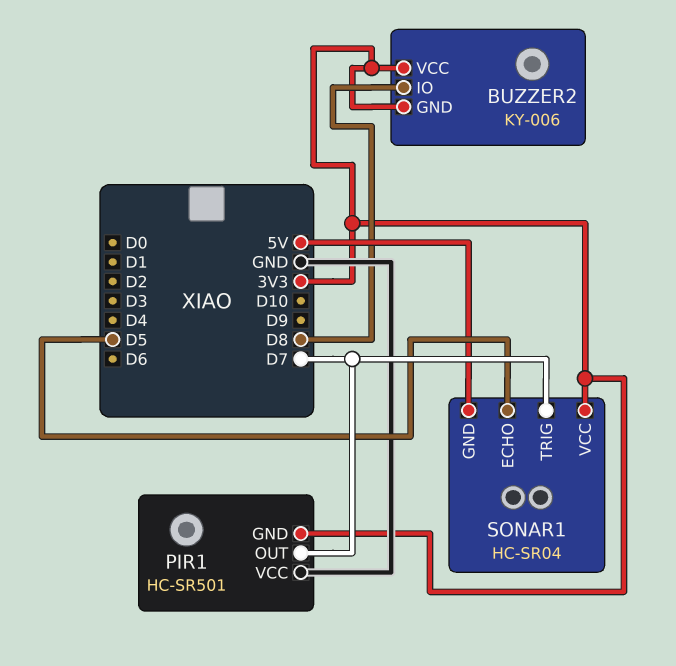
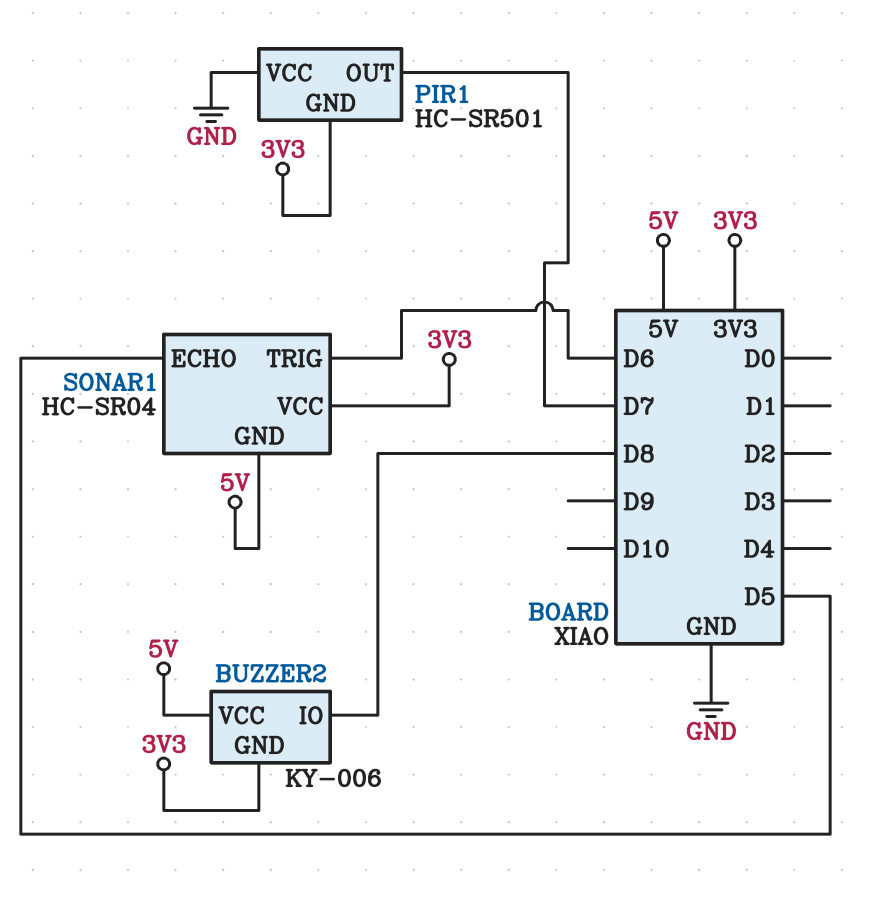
BUZZER2 pin VCC: 3V3 -> 5V
SONAR1 pin TRIG: D7 -> D6

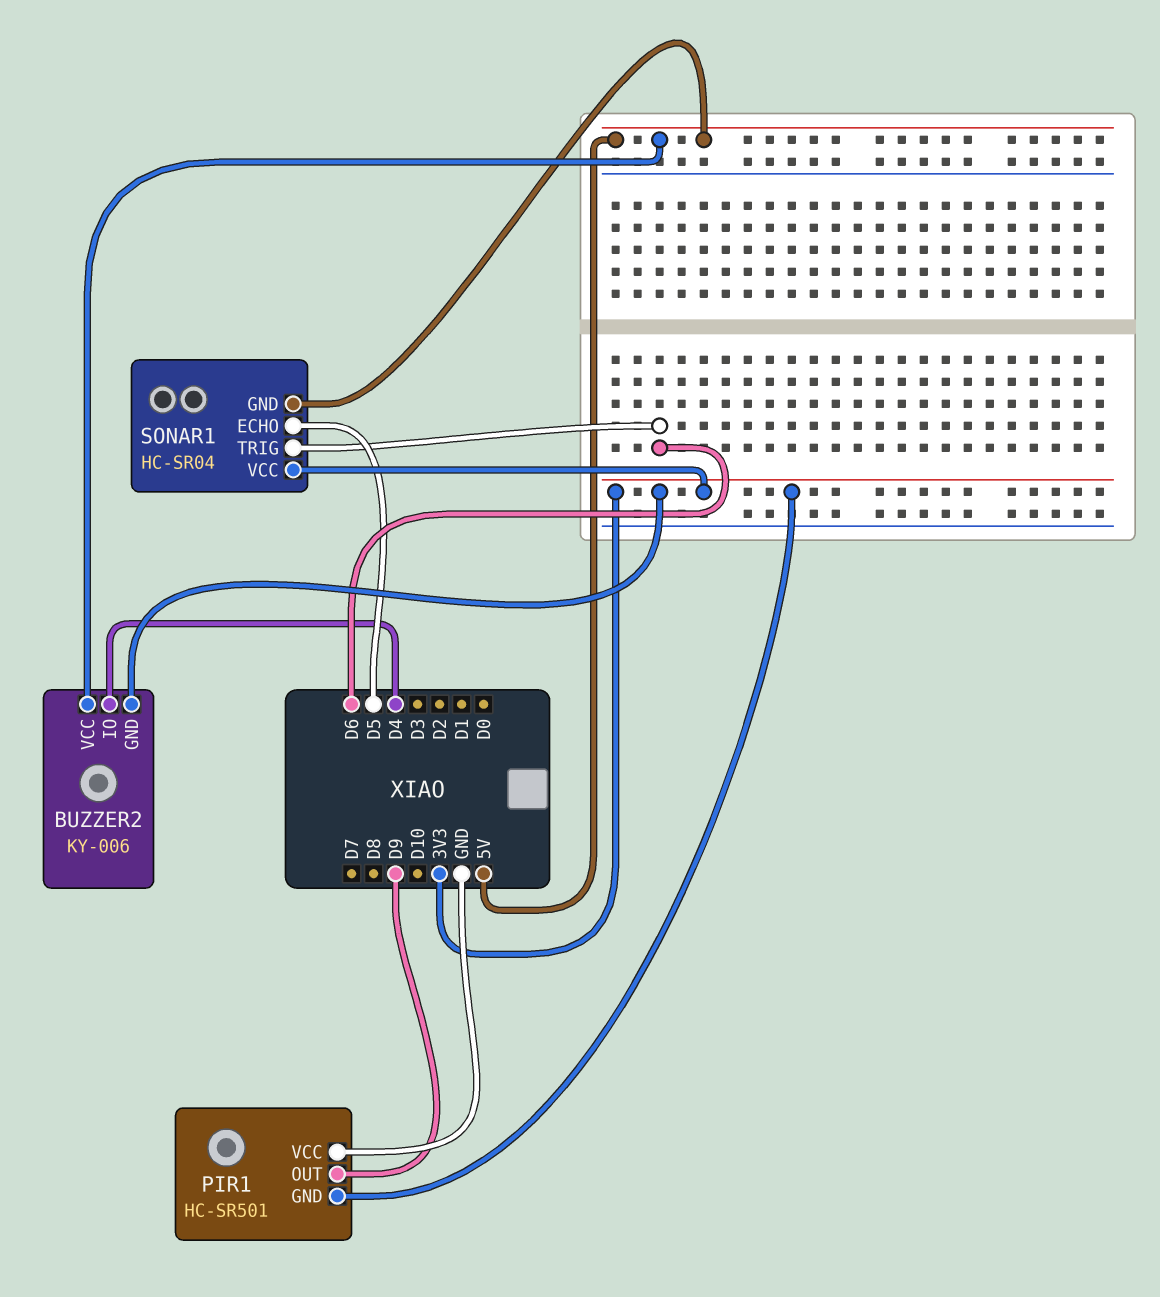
BUZZER2 pin IO: D8 -> D4
PIR1 pin OUT: D7 -> D9

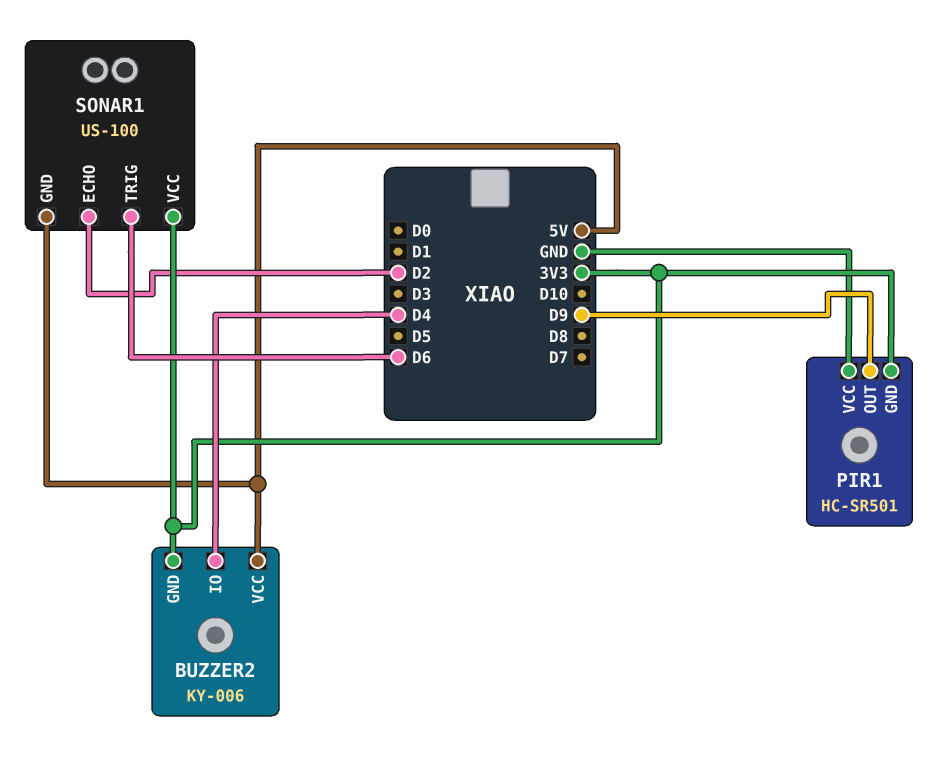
SONAR1: HC-SR04 -> US-100
SONAR1 pin ECHO: D5 -> D2

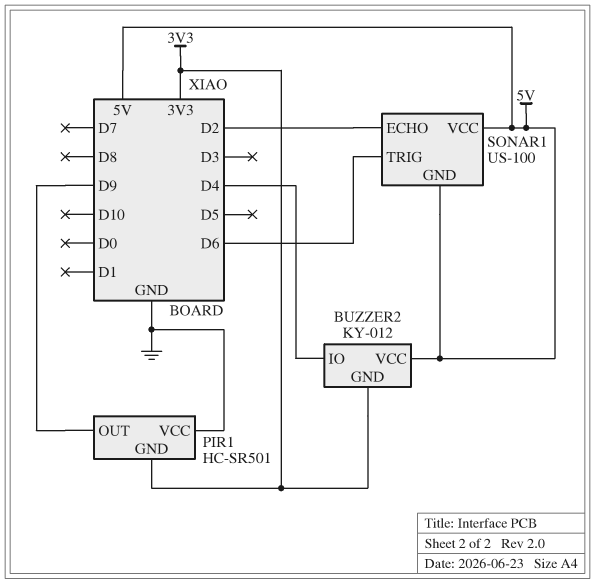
BUZZER2: KY-006 -> KY-012
SONAR1 pin VCC: 3V3 -> 5V

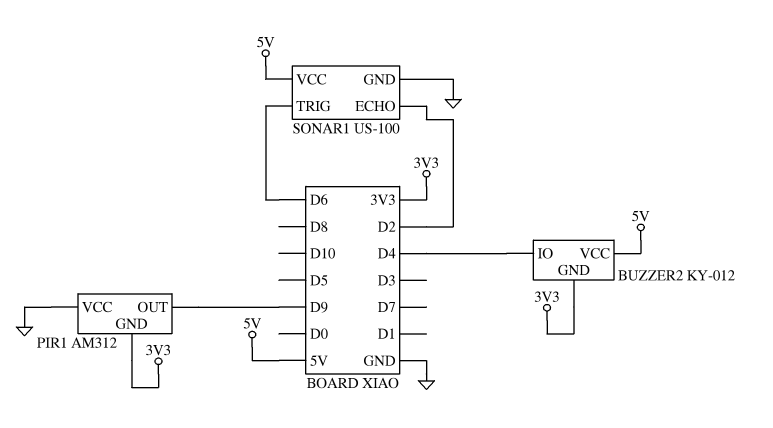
PIR1: HC-SR501 -> AM312
SONAR1 pin GND: 5V -> GND

